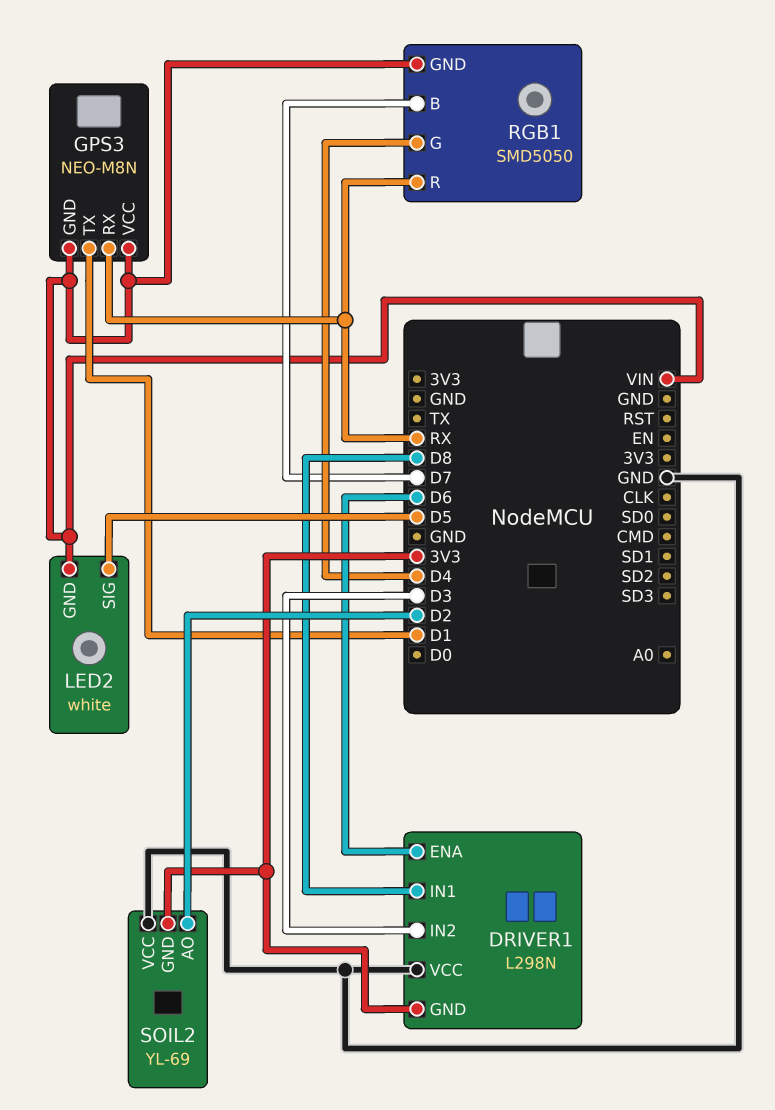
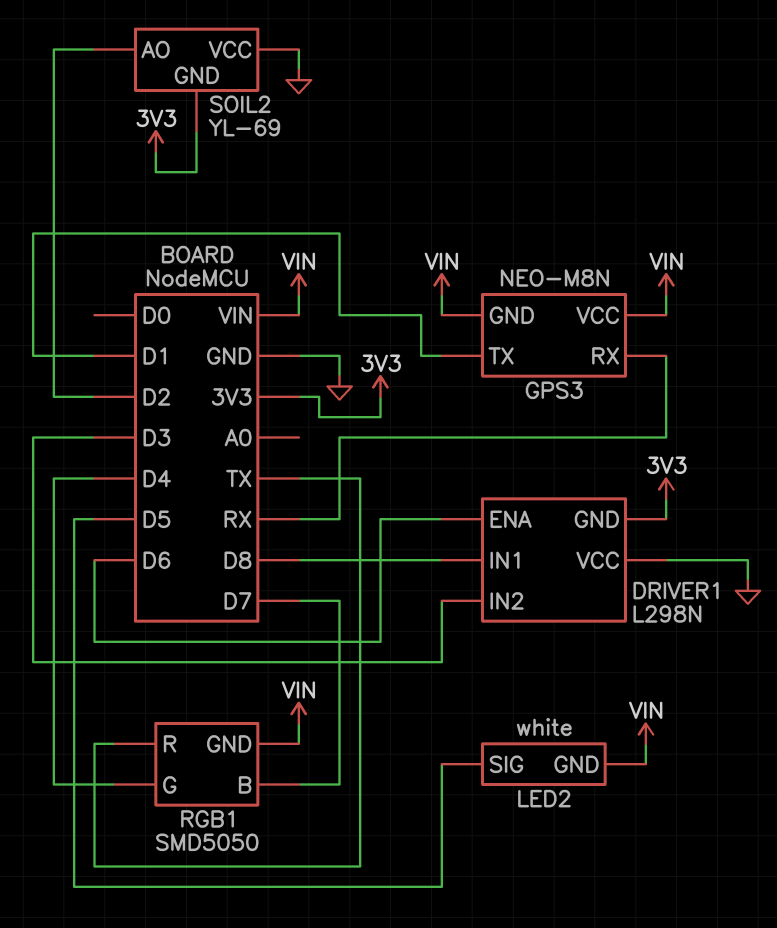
RGB1 pin R: RX -> TX

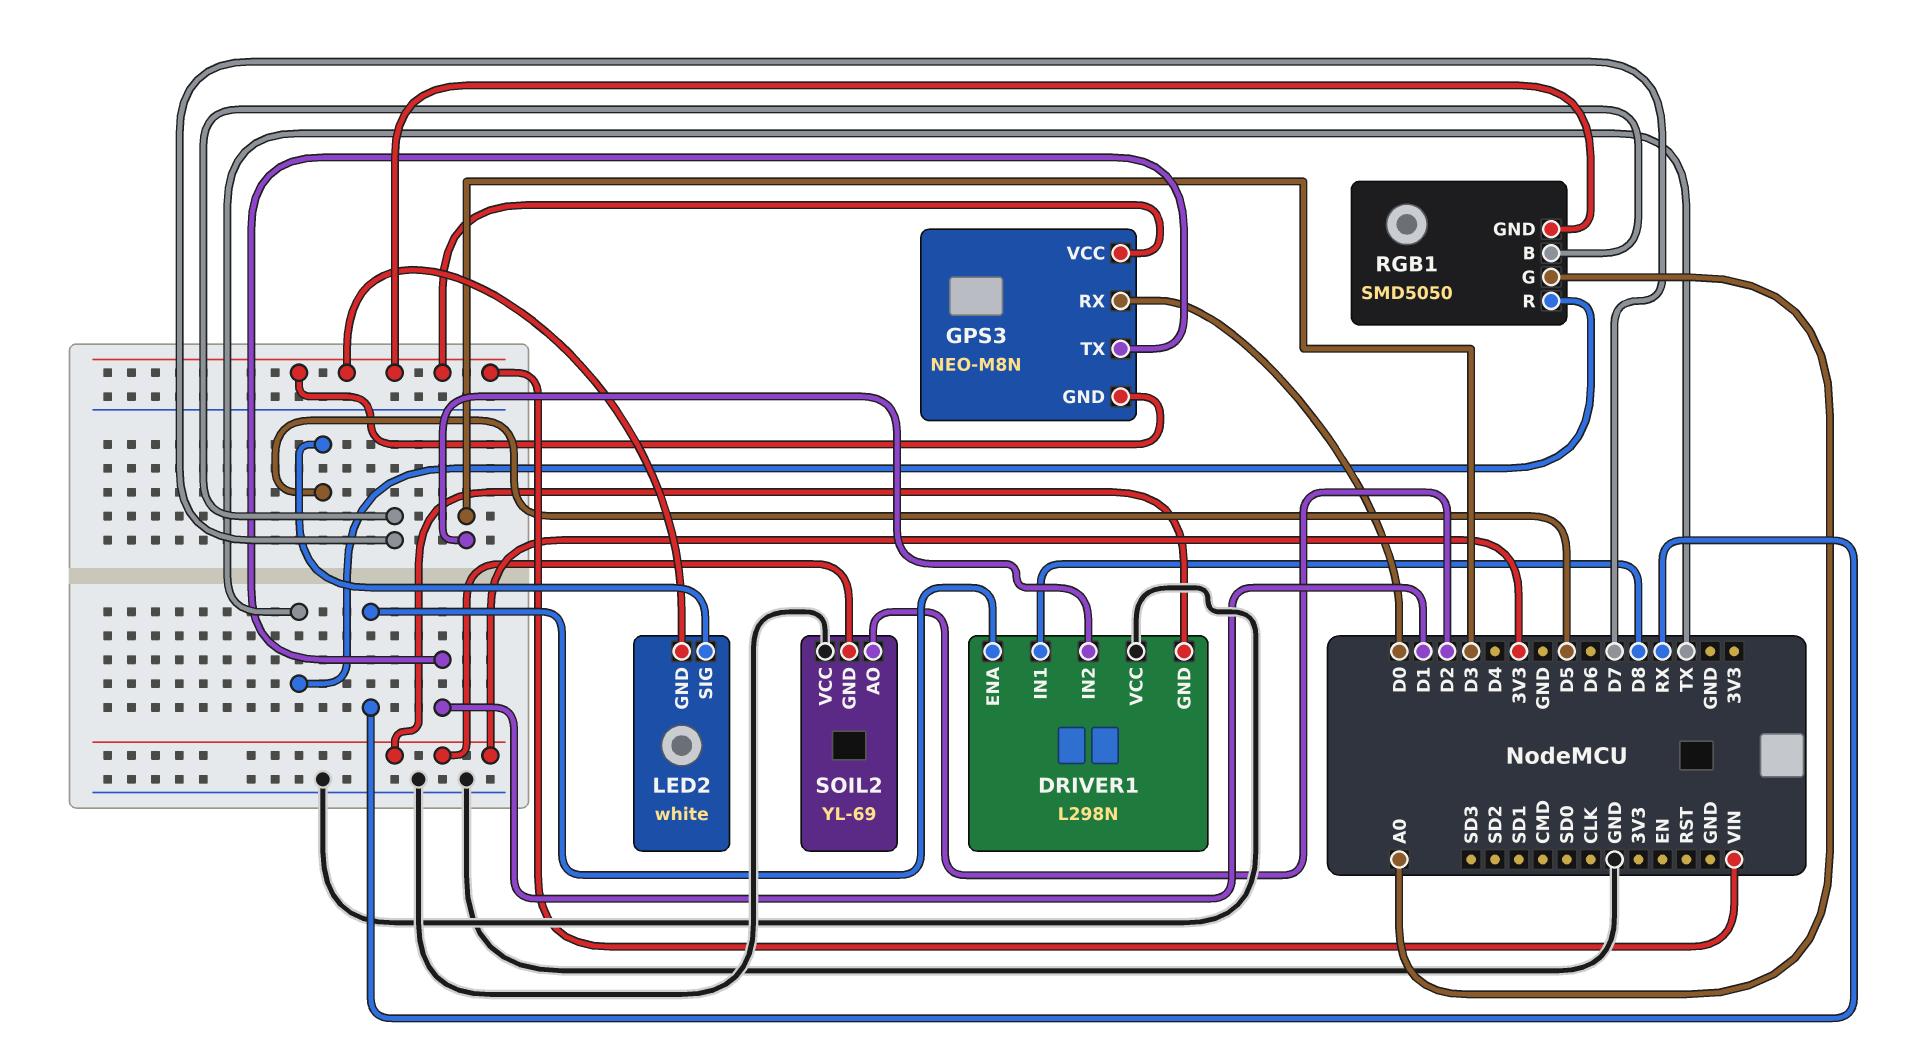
DRIVER1 pin ENA: D6 -> RX
GPS3 pin RX: RX -> D0
RGB1 pin G: D4 -> A0

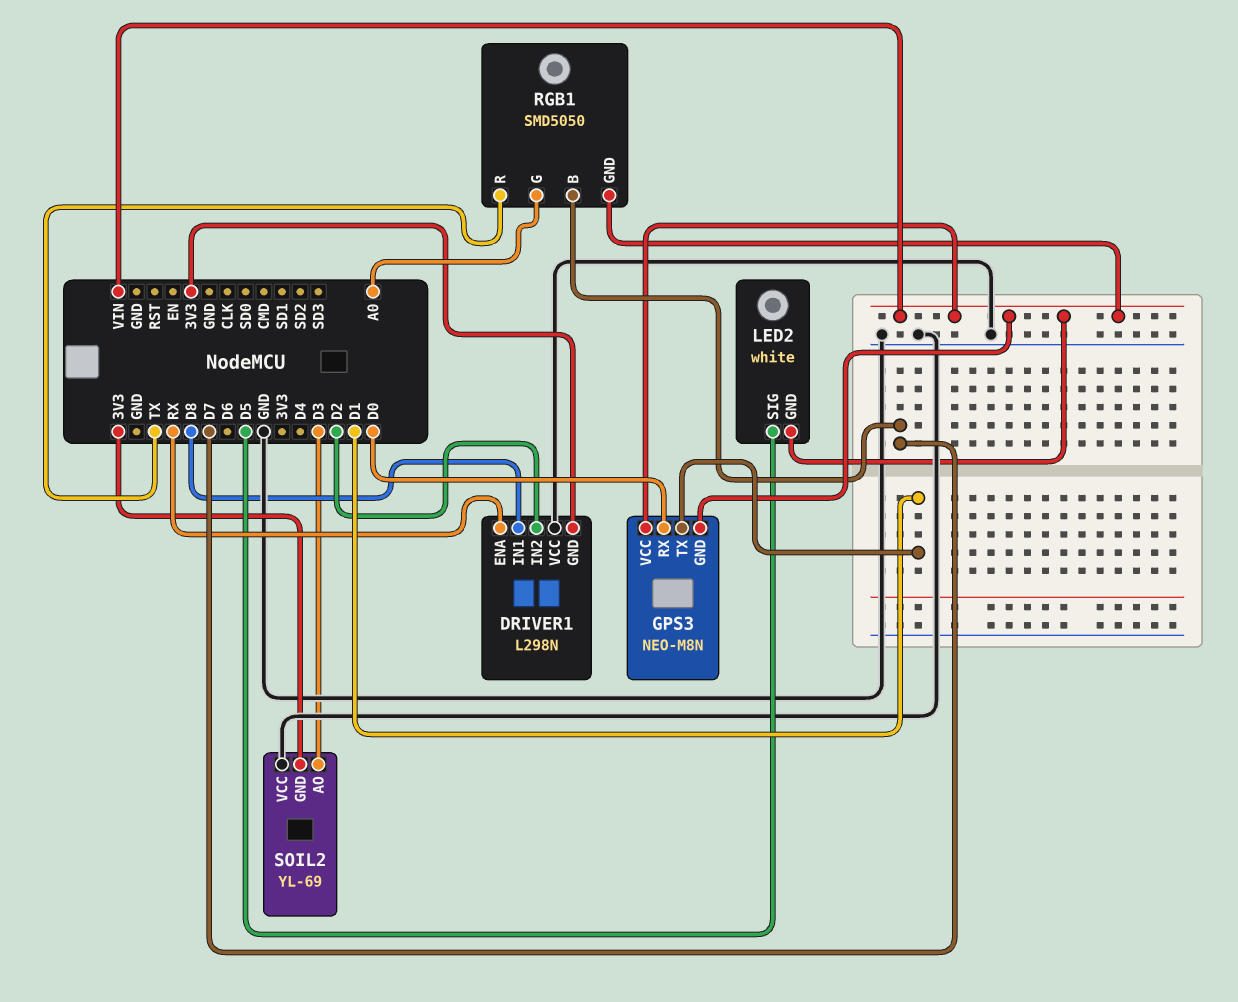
DRIVER1 pin IN2: D3 -> D2
SOIL2 pin AO: D2 -> D3

